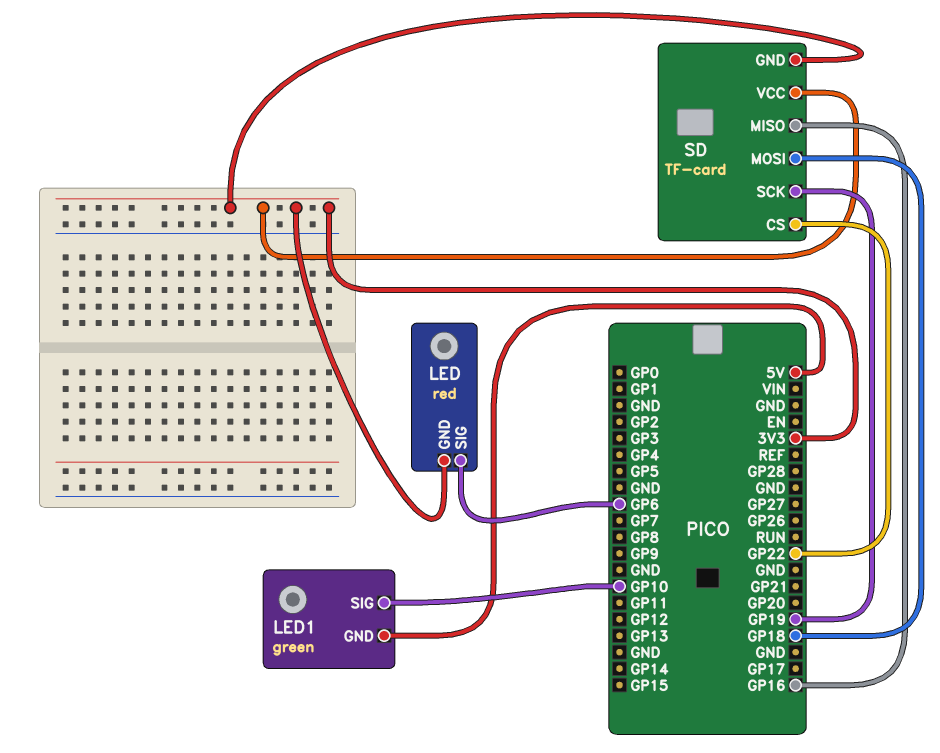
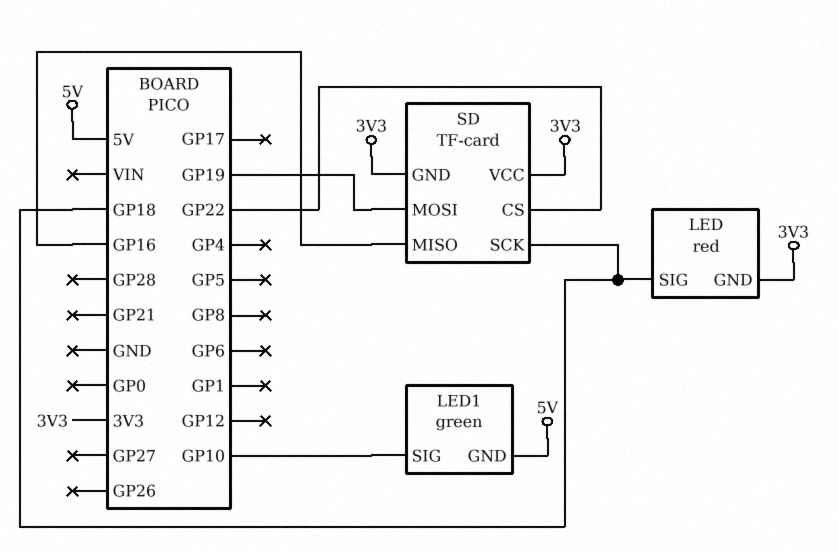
LED pin SIG: GP6 -> GP18
SD pin MOSI: GP18 -> GP19
SD pin SCK: GP19 -> GP18

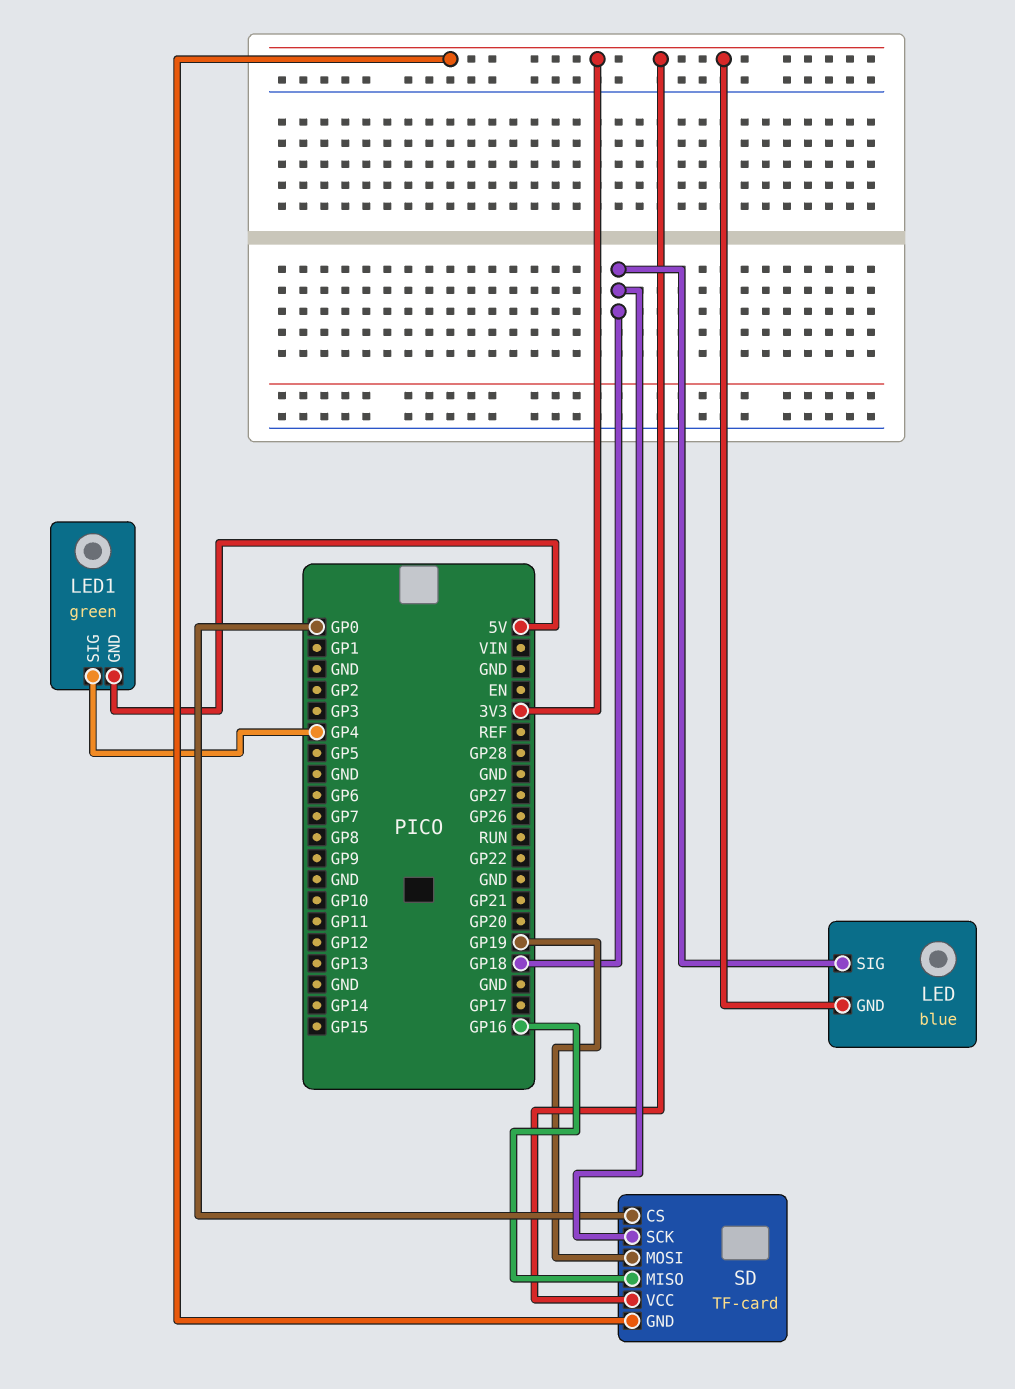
LED: red -> blue
LED1 pin SIG: GP10 -> GP4
SD pin CS: GP22 -> GP0

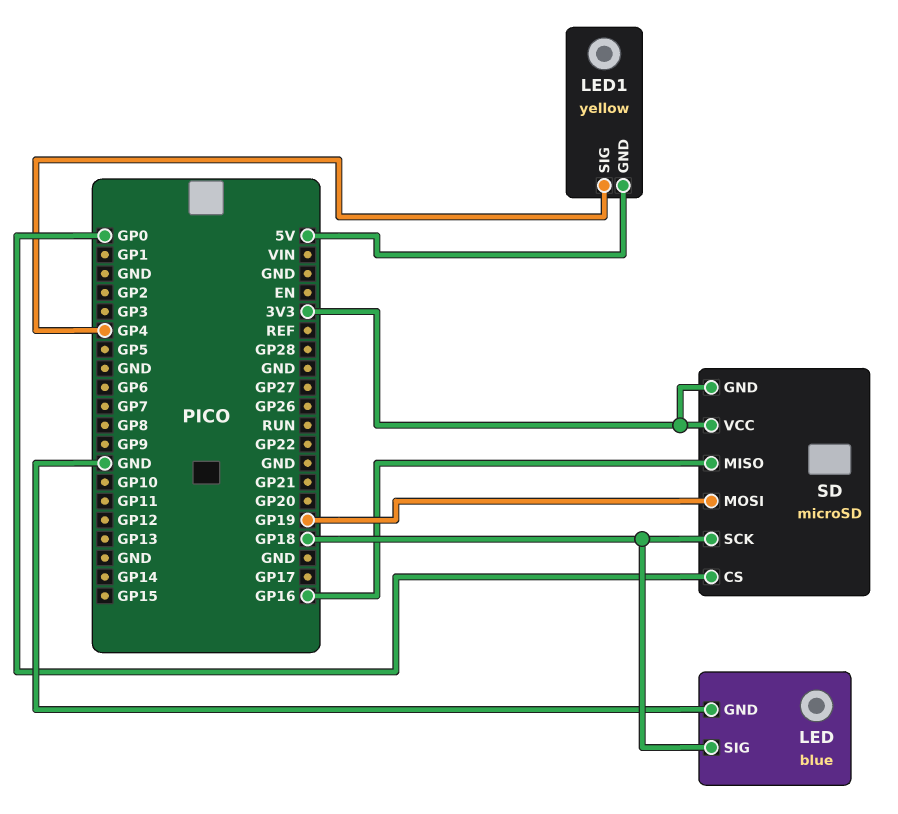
LED pin GND: 3V3 -> GND
LED1: green -> yellow
SD: TF-card -> microSD

